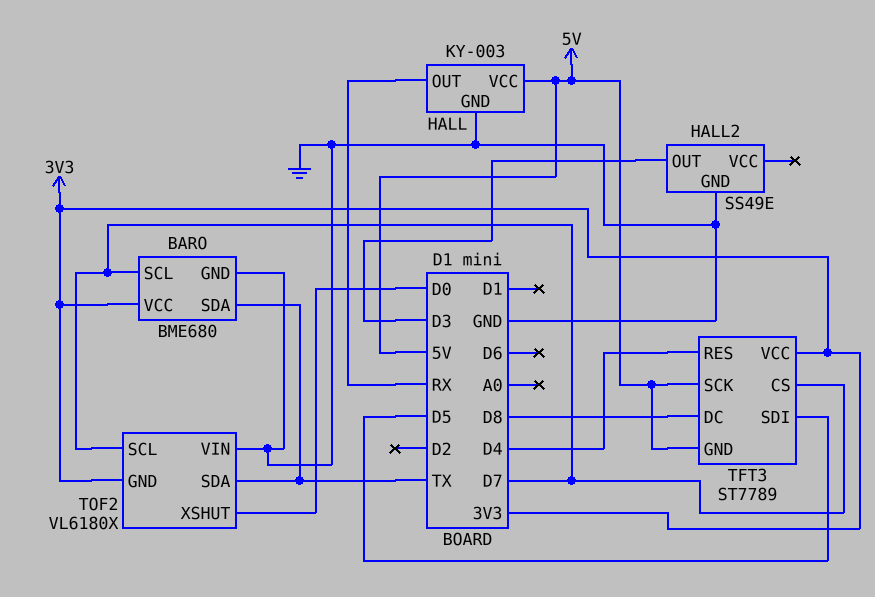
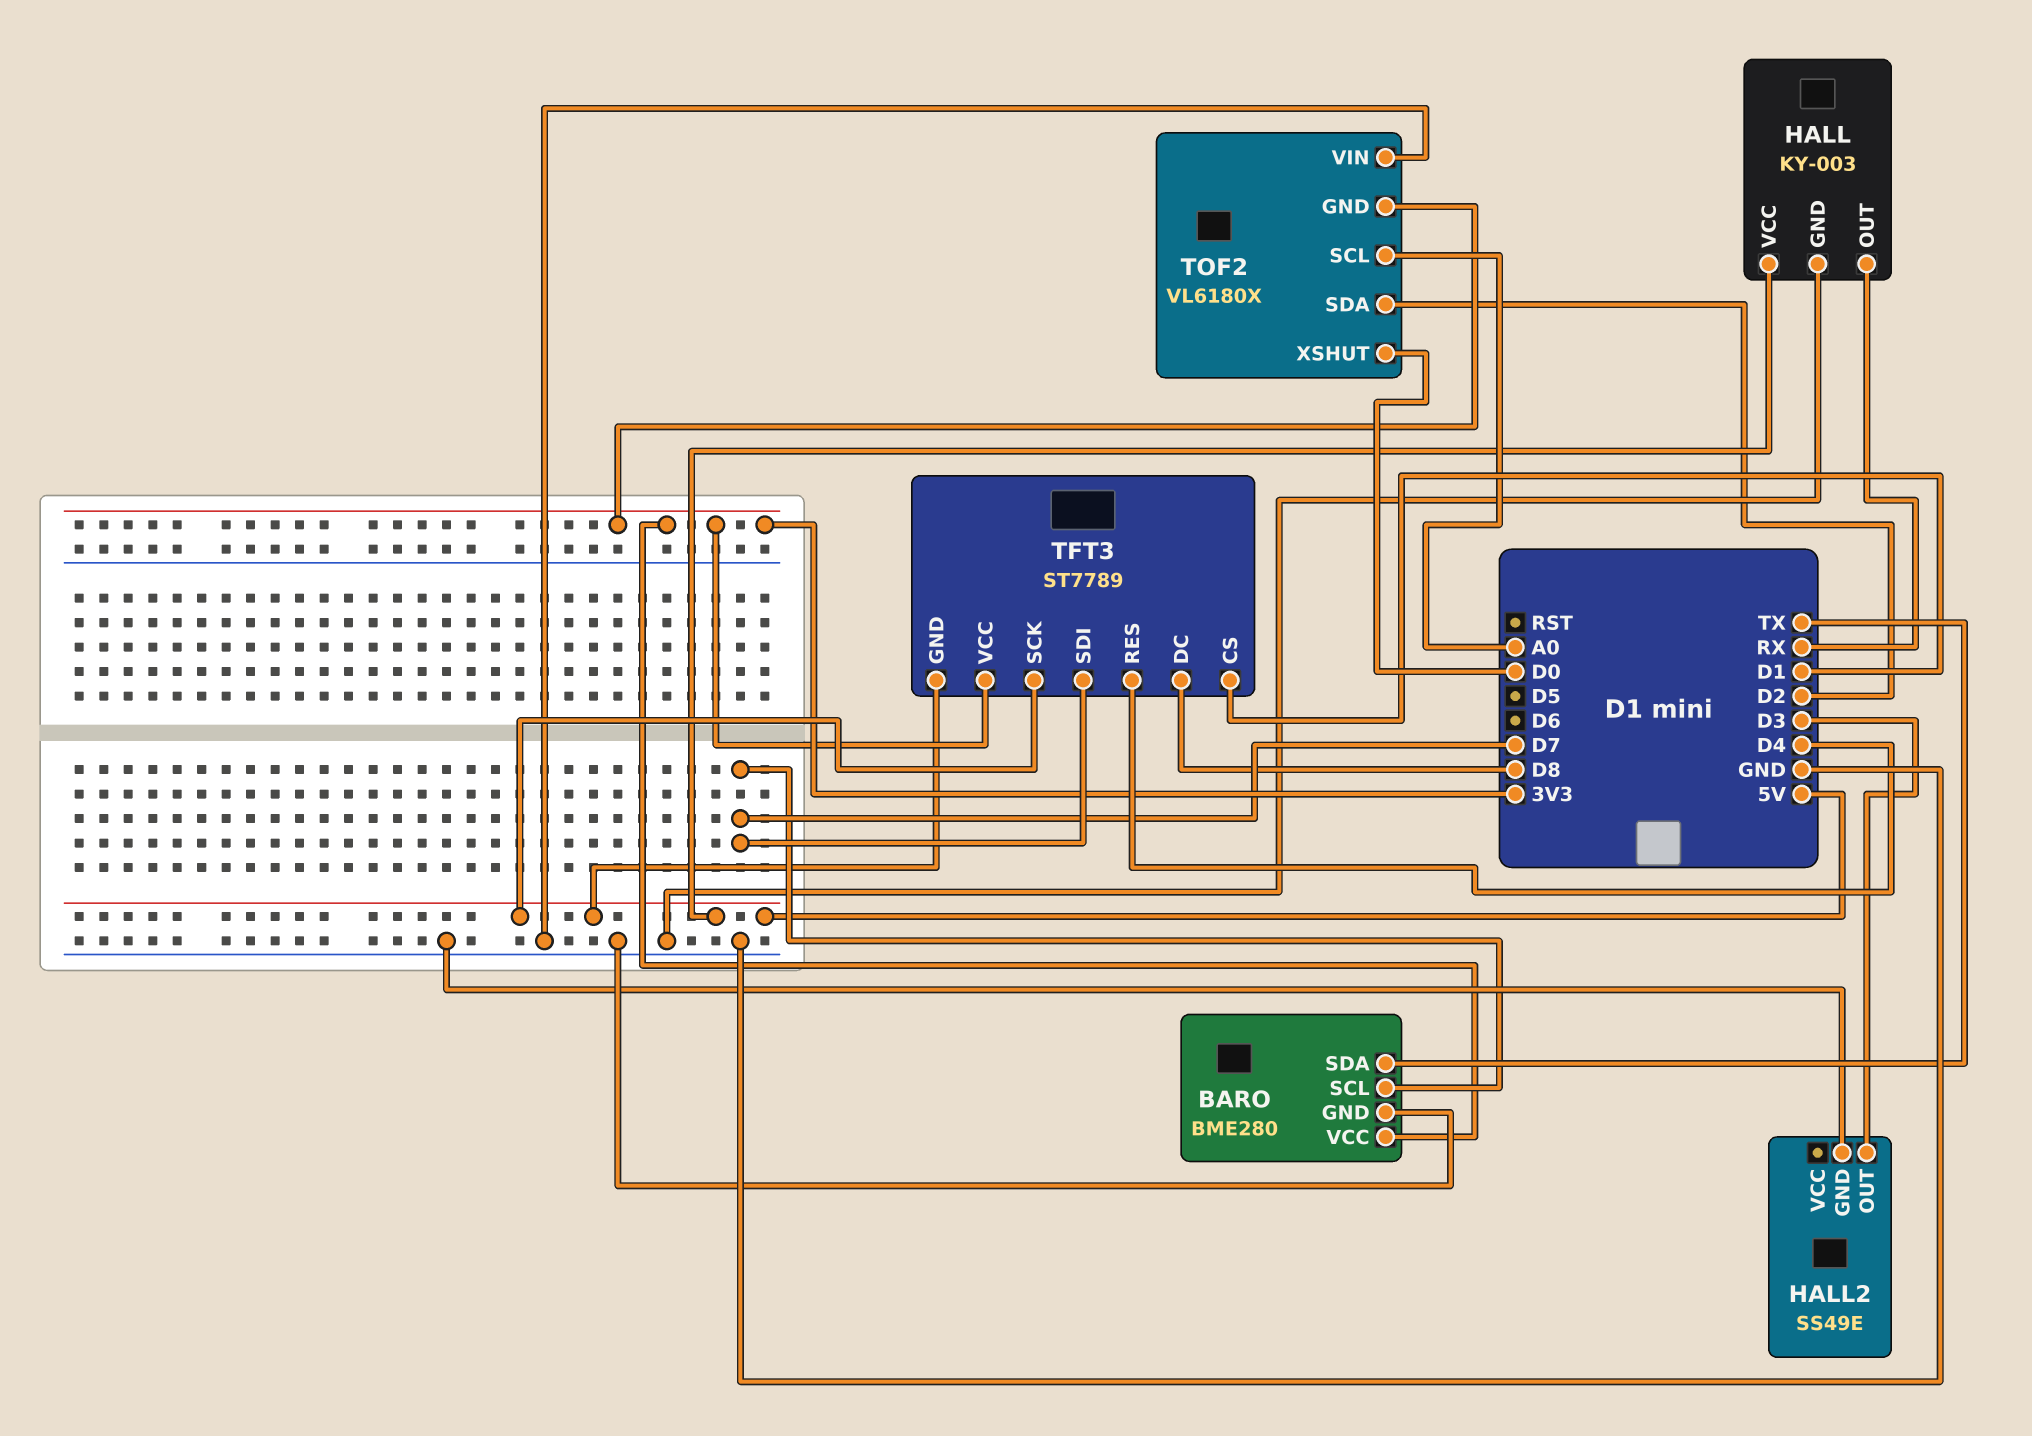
BARO: BME680 -> BME280
TFT3 pin CS: D7 -> D1
TFT3 pin SDI: D5 -> D7
TOF2 pin SCL: D7 -> A0
TOF2 pin SDA: TX -> D2

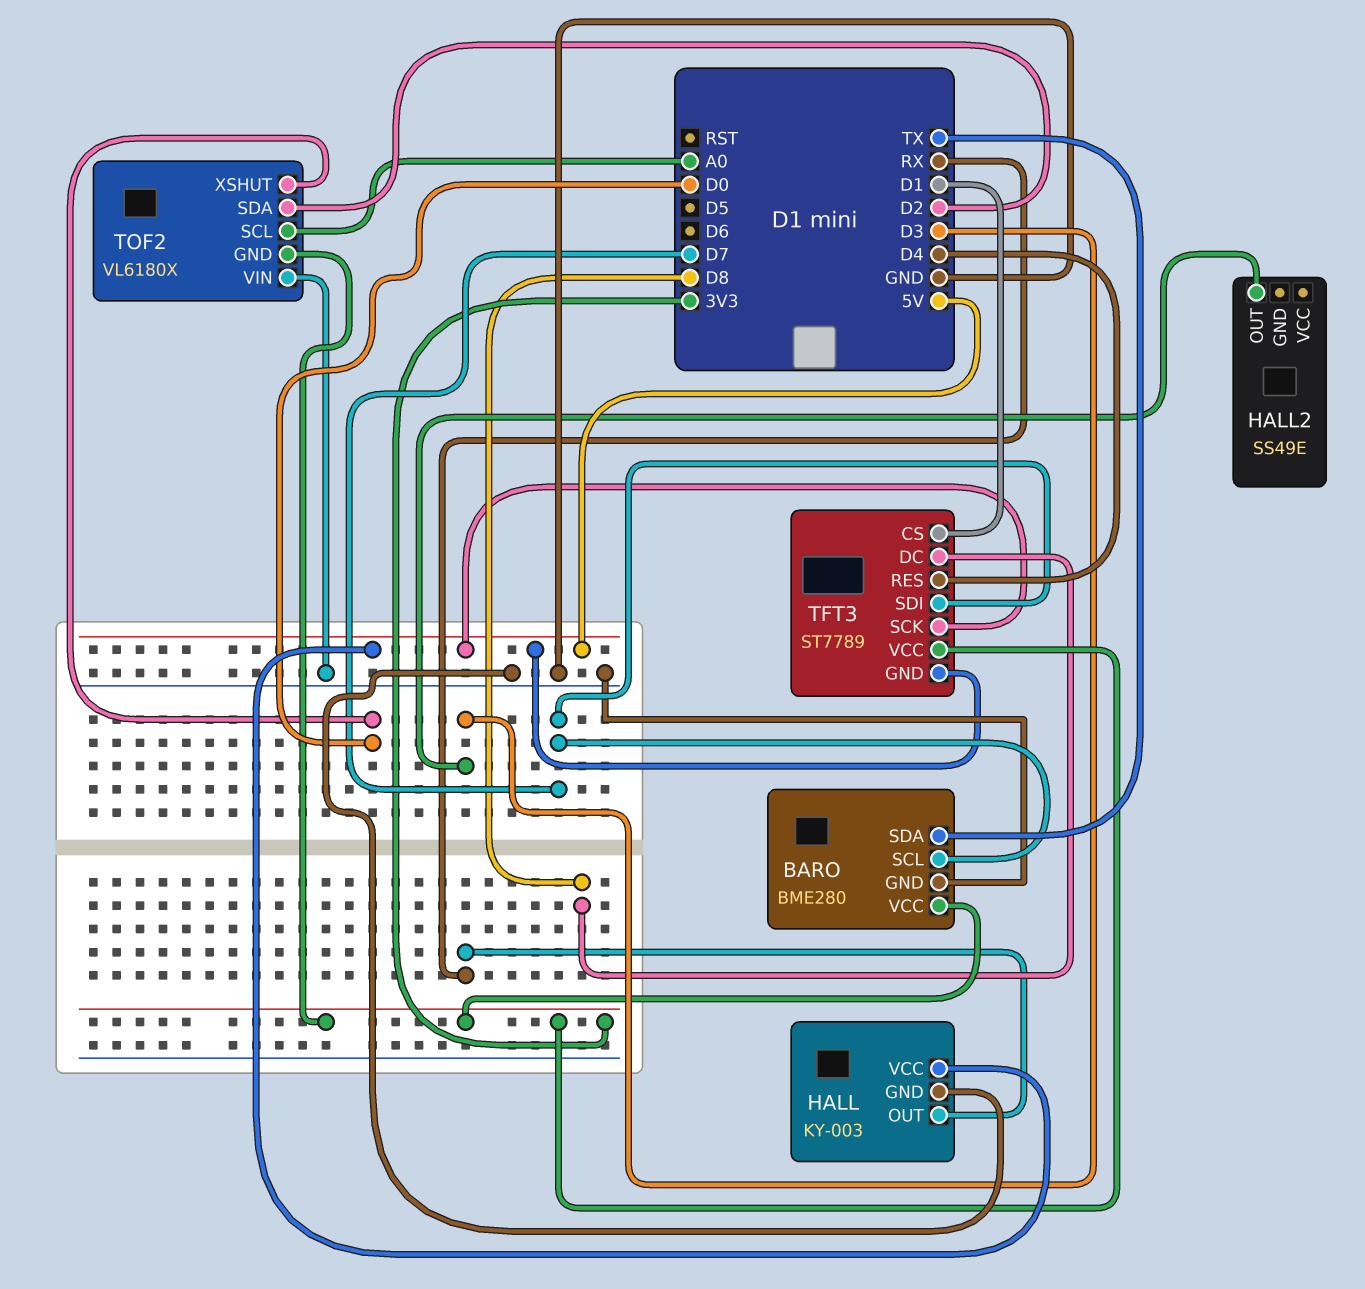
HALL2 pin GND: GND -> none

